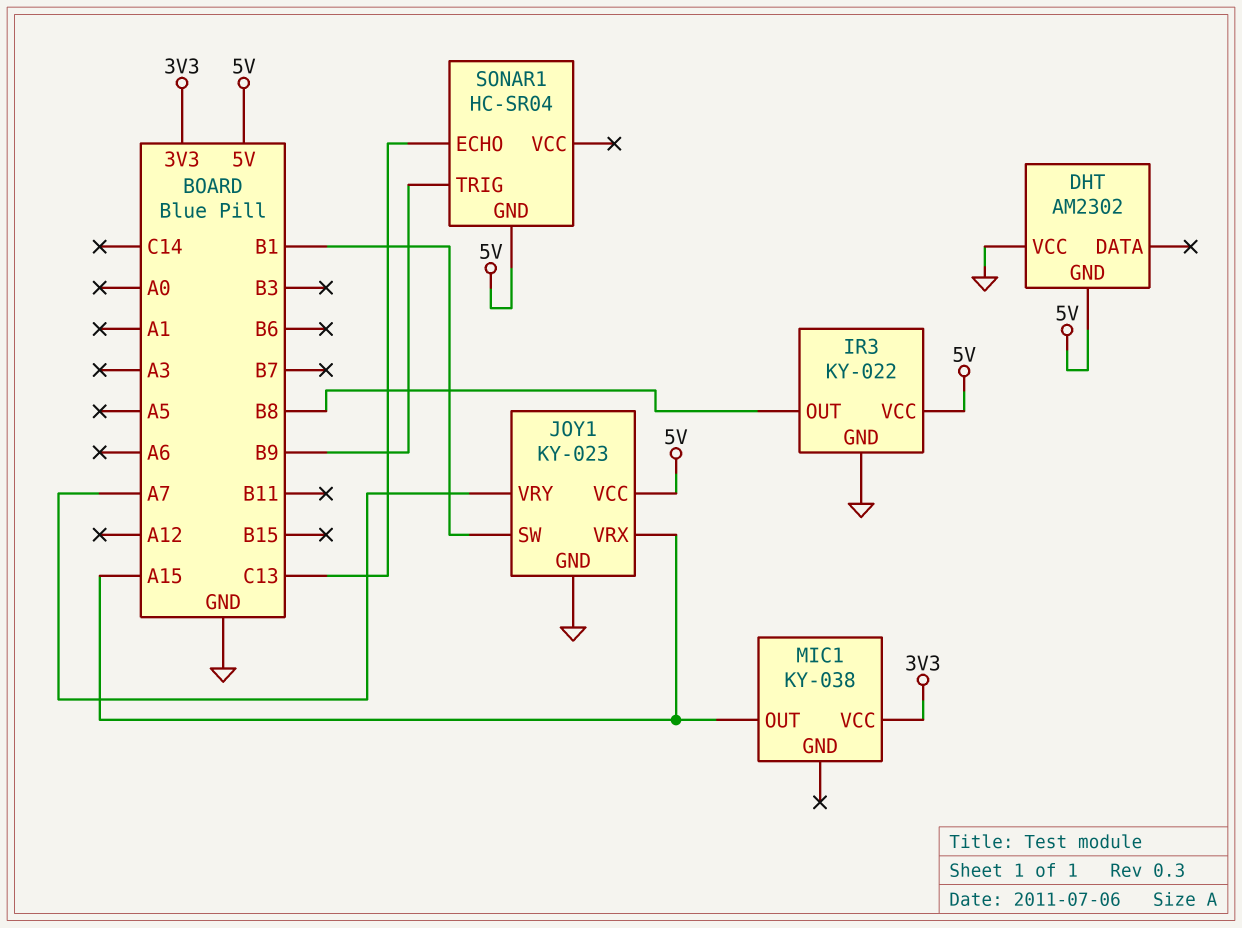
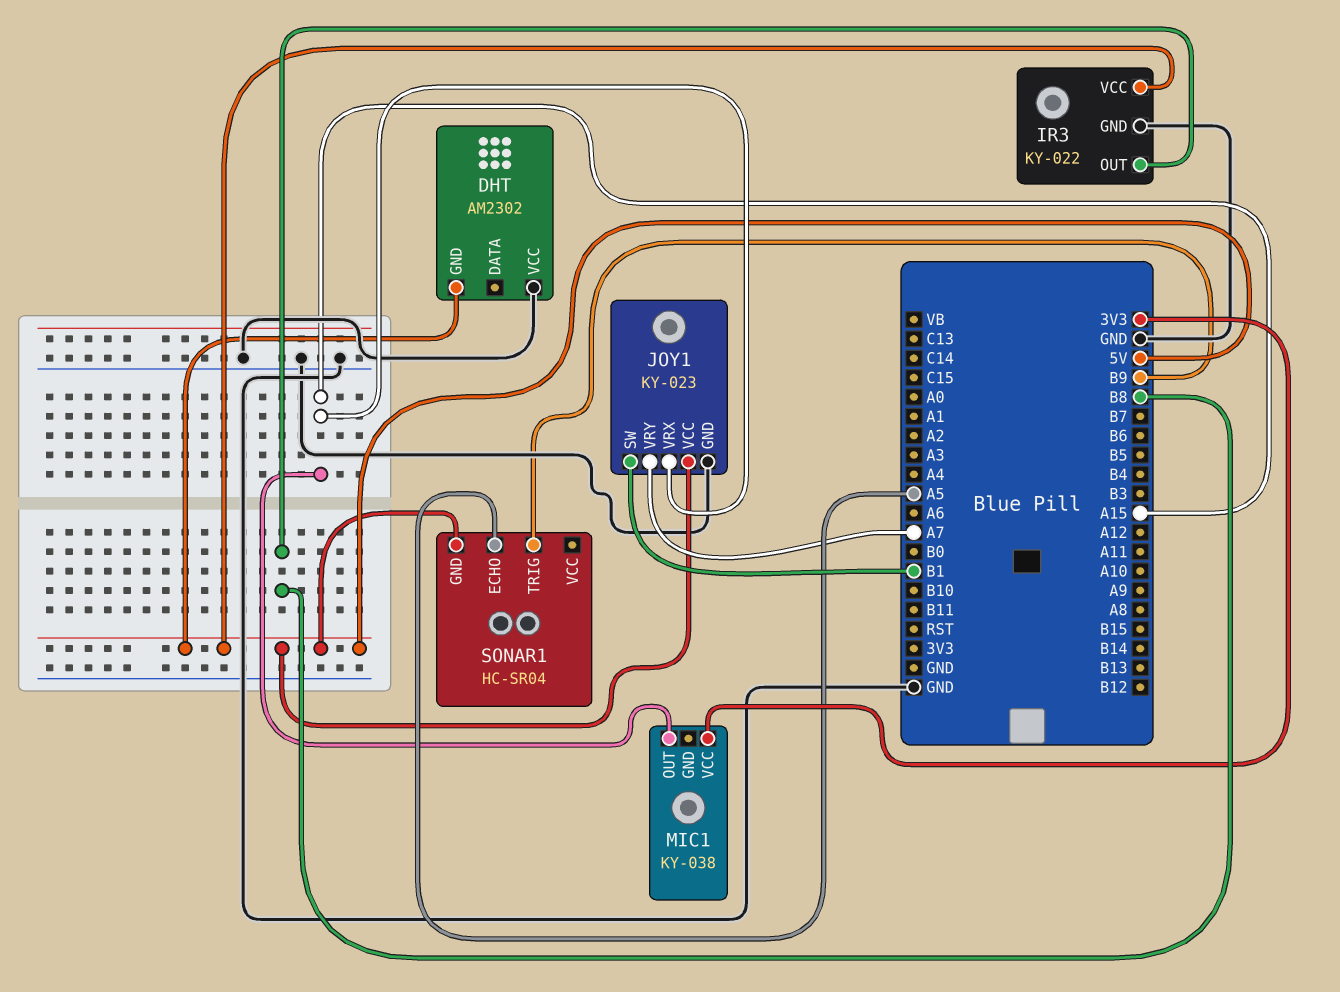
SONAR1 pin ECHO: C13 -> A5

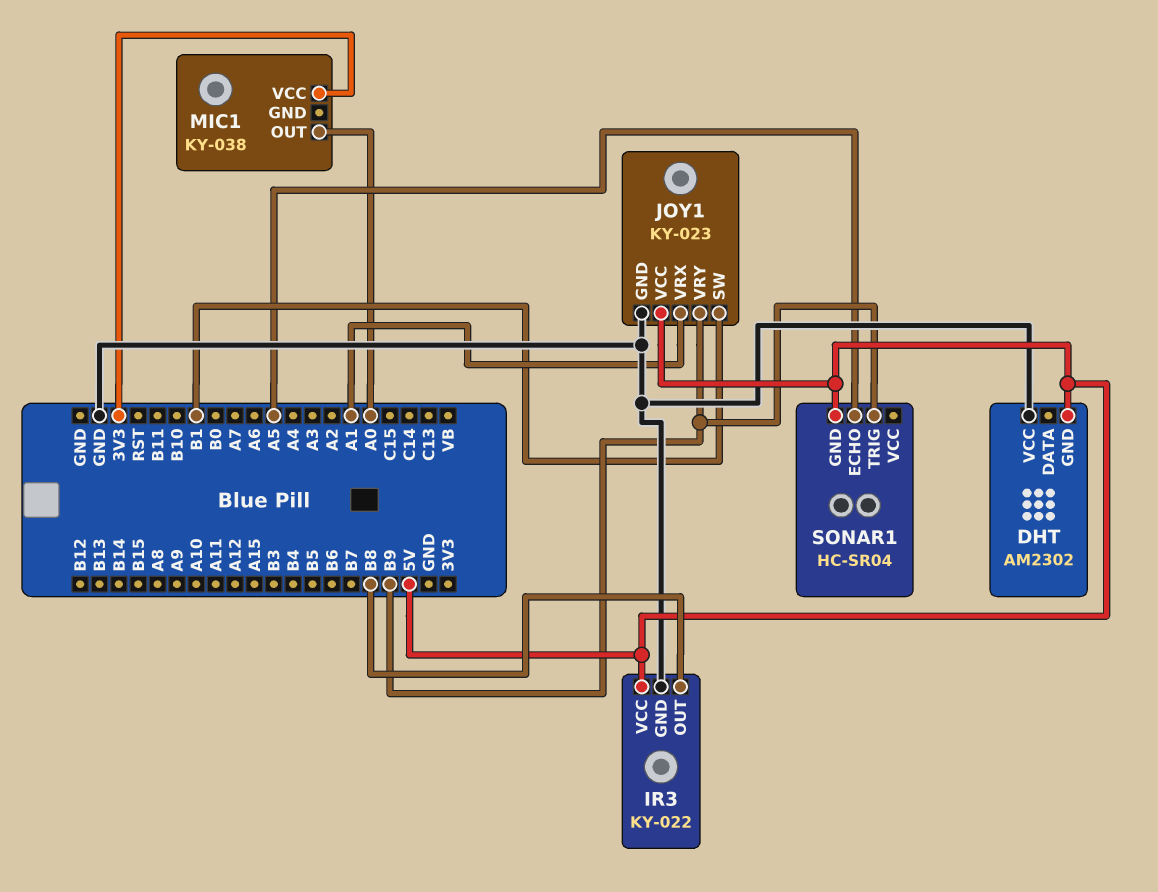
JOY1 pin VRX: A15 -> A1
JOY1 pin VRY: A7 -> B9
MIC1 pin OUT: A15 -> A0

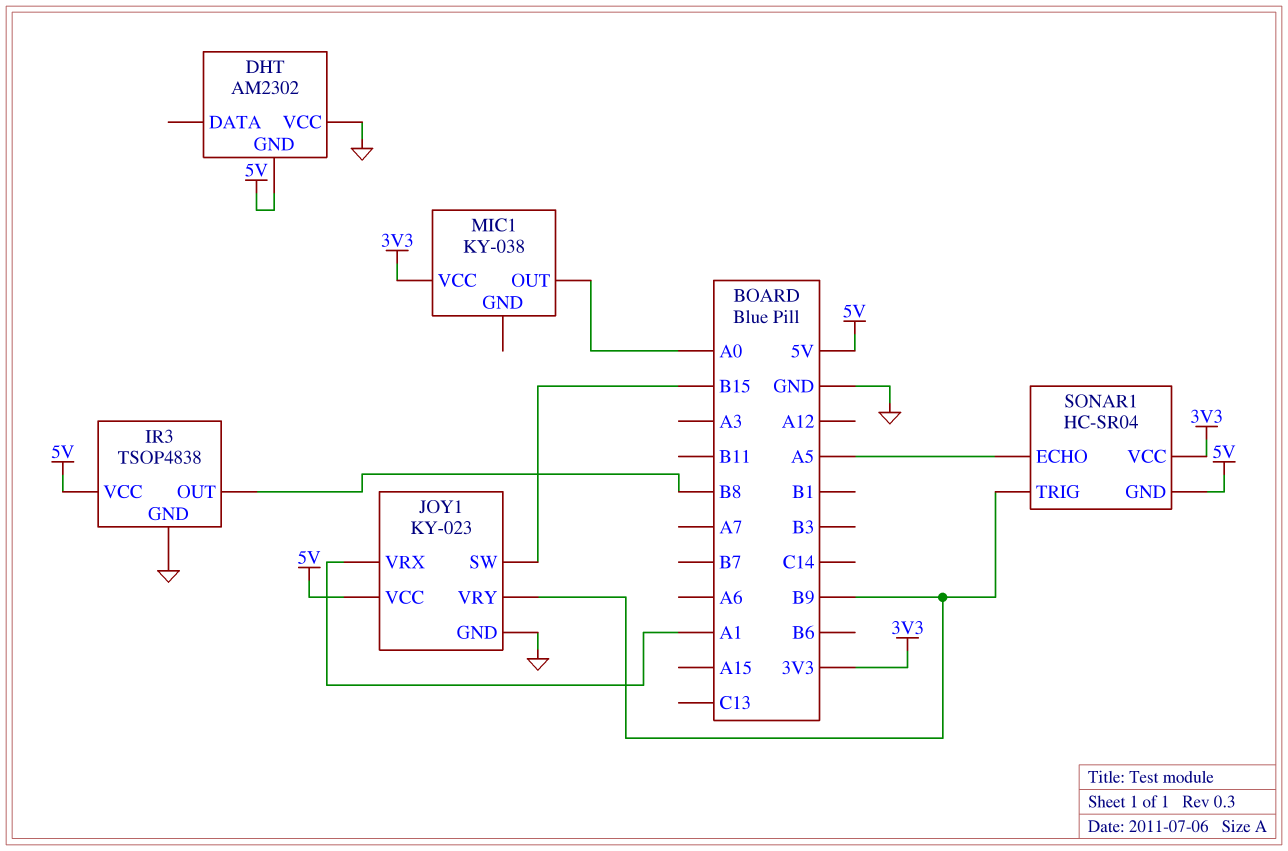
IR3: KY-022 -> TSOP4838
JOY1 pin SW: B1 -> B15
SONAR1 pin VCC: none -> 3V3

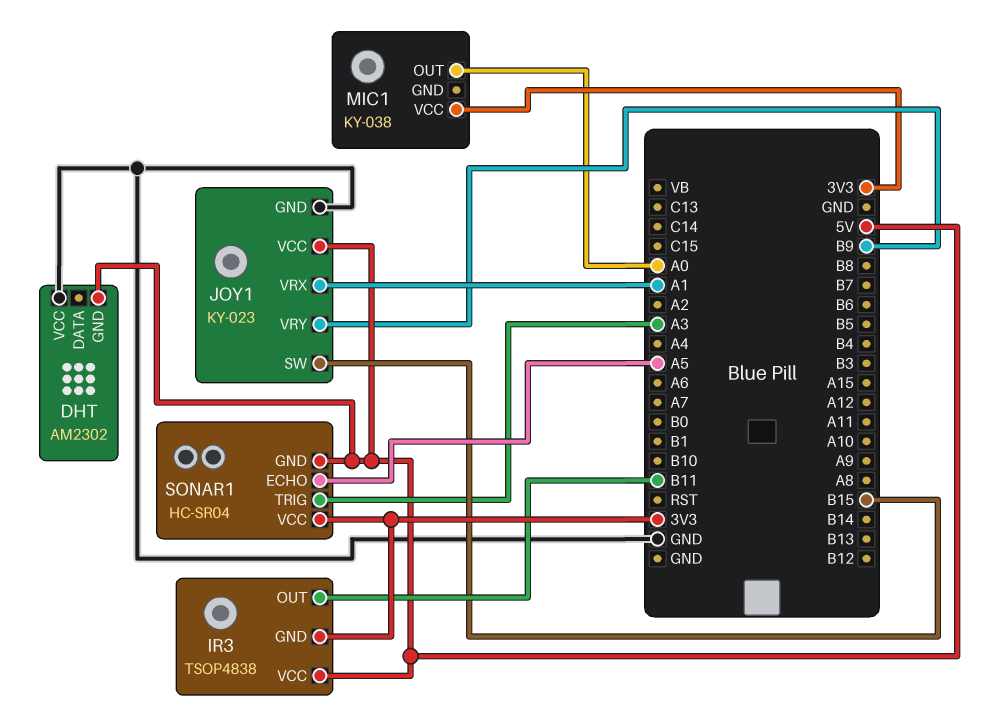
IR3 pin GND: GND -> 3V3
IR3 pin OUT: B8 -> B11
SONAR1 pin TRIG: B9 -> A3

